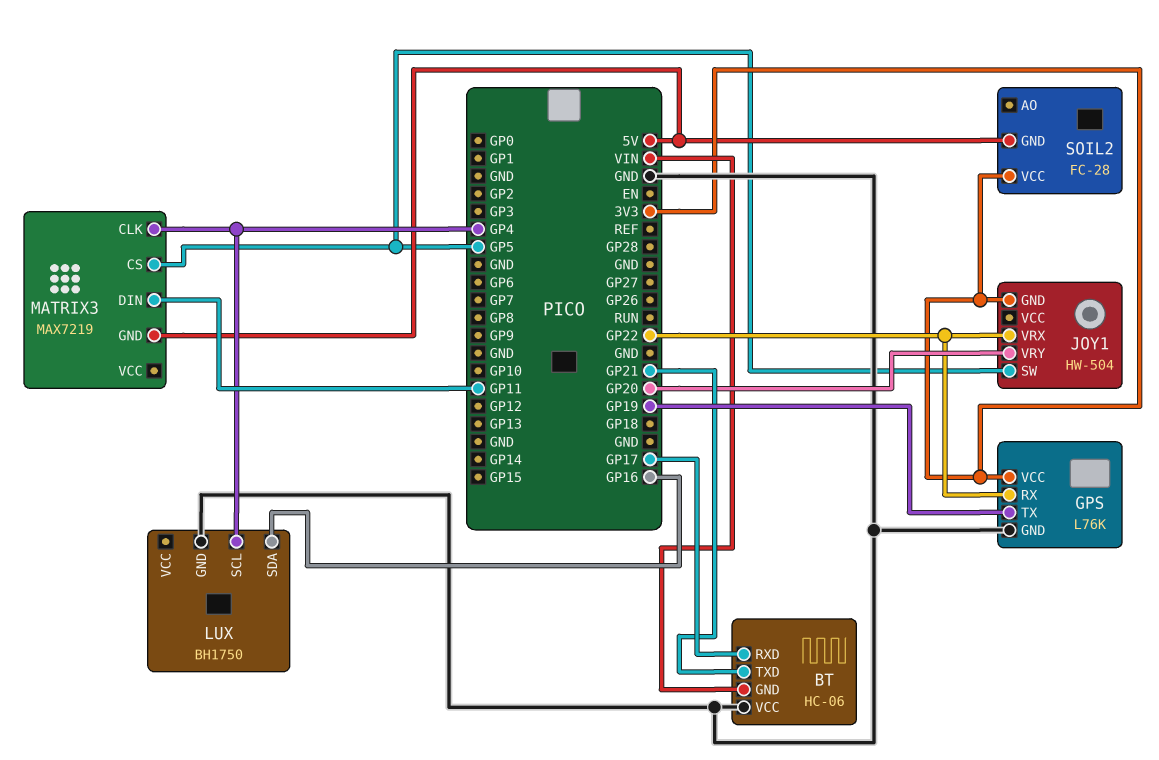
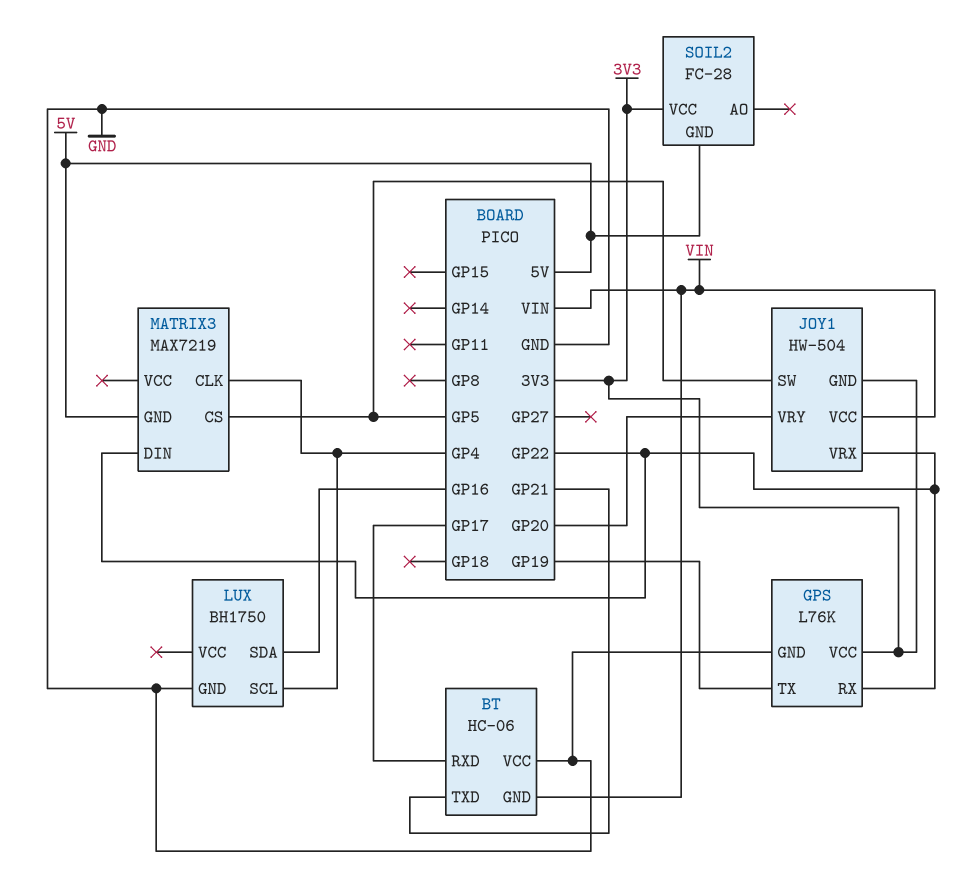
JOY1 pin VCC: none -> VIN
MATRIX3 pin DIN: GP11 -> GP22

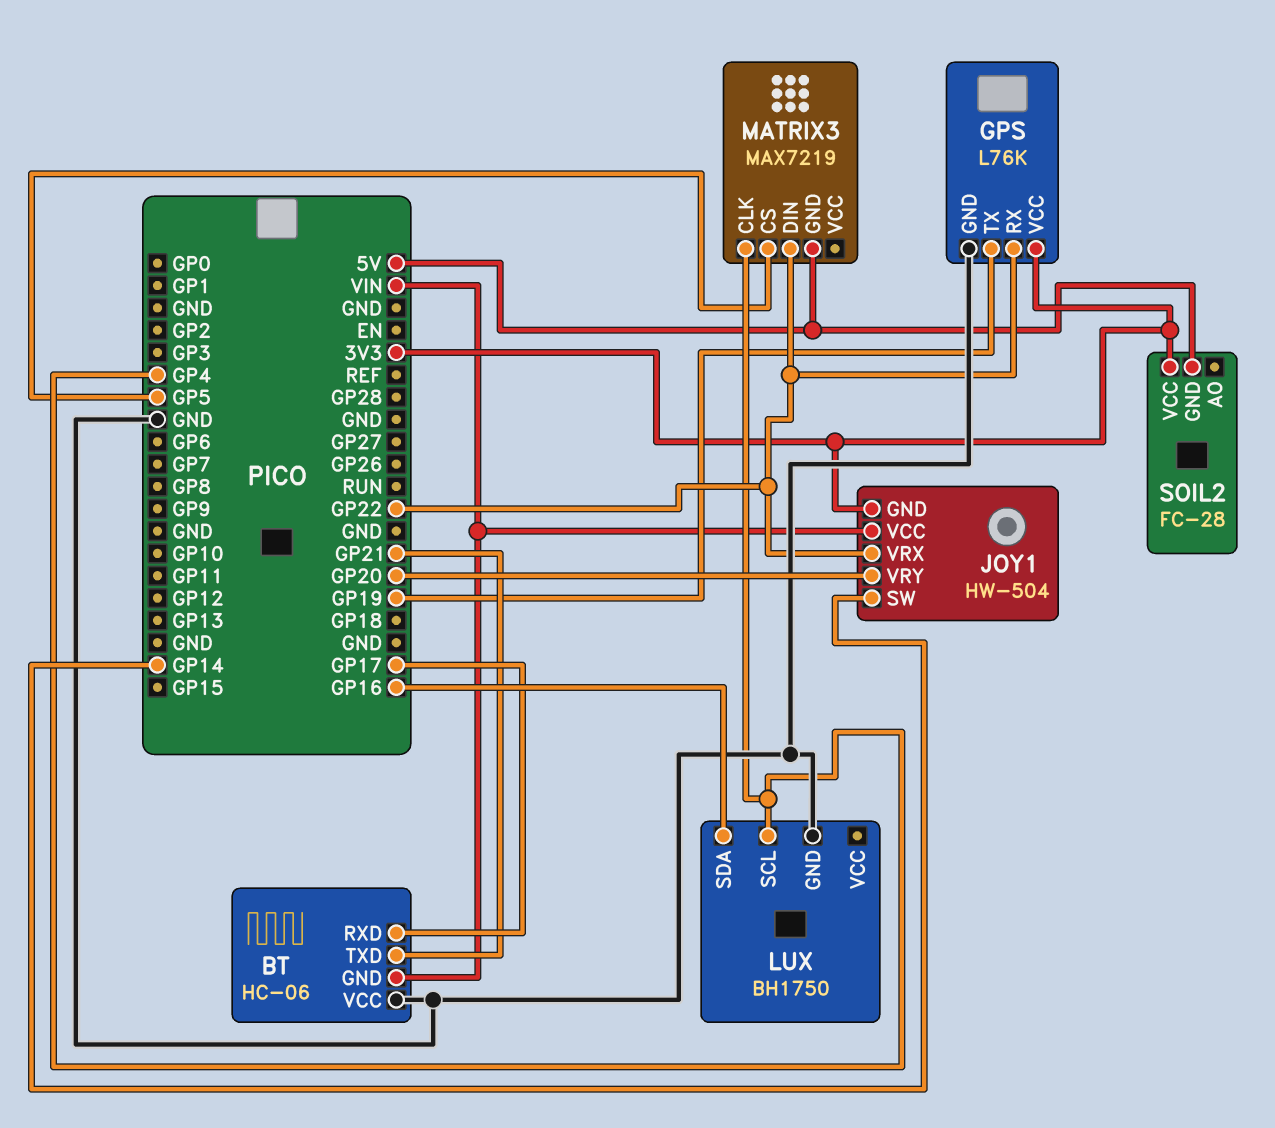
JOY1 pin SW: GP5 -> GP14

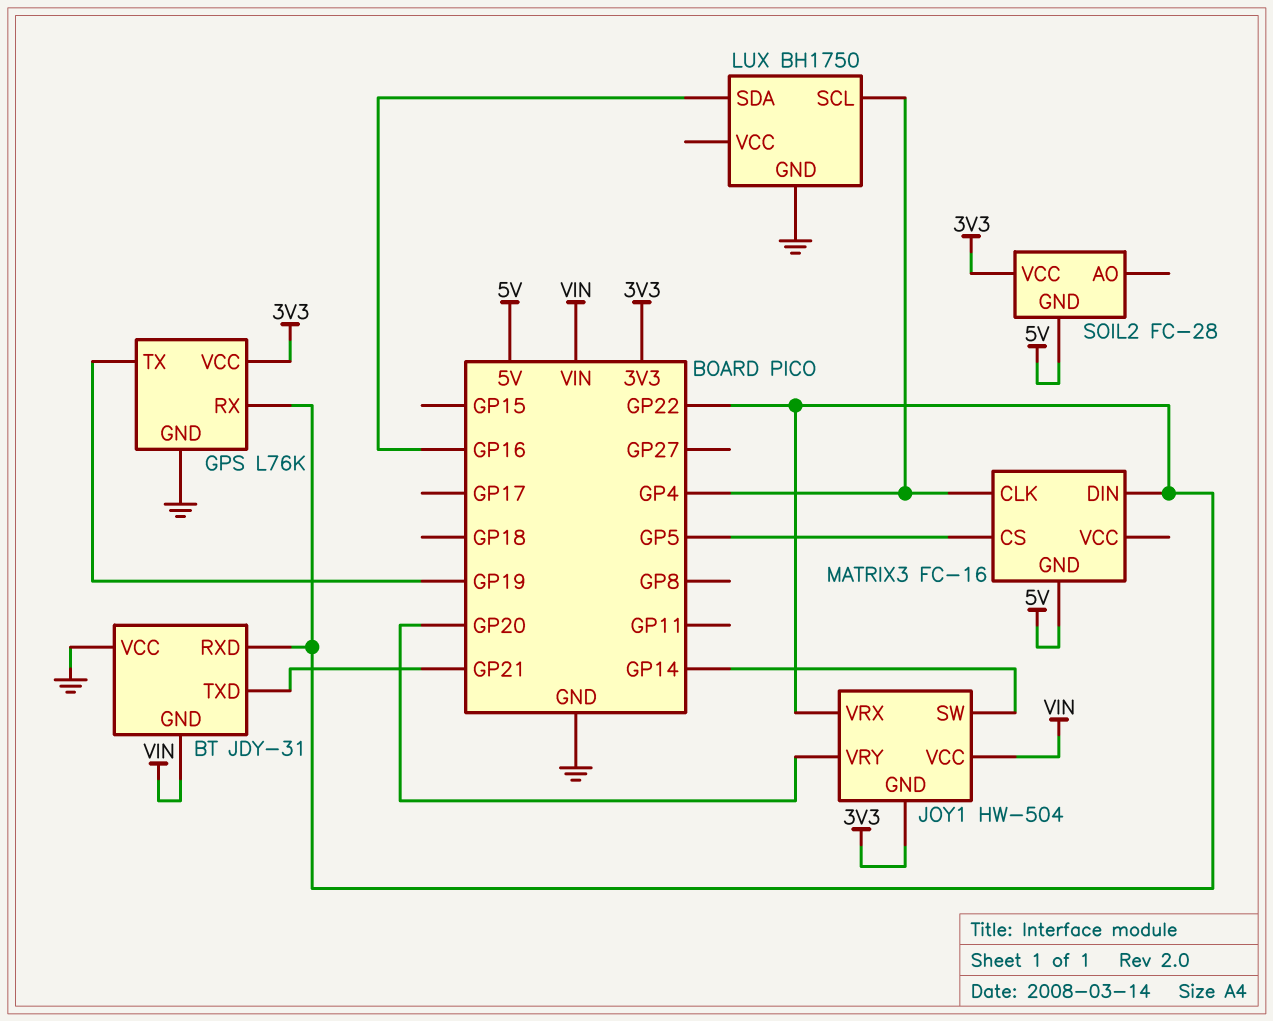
BT: HC-06 -> JDY-31
BT pin RXD: GP17 -> GP22
MATRIX3: MAX7219 -> FC-16

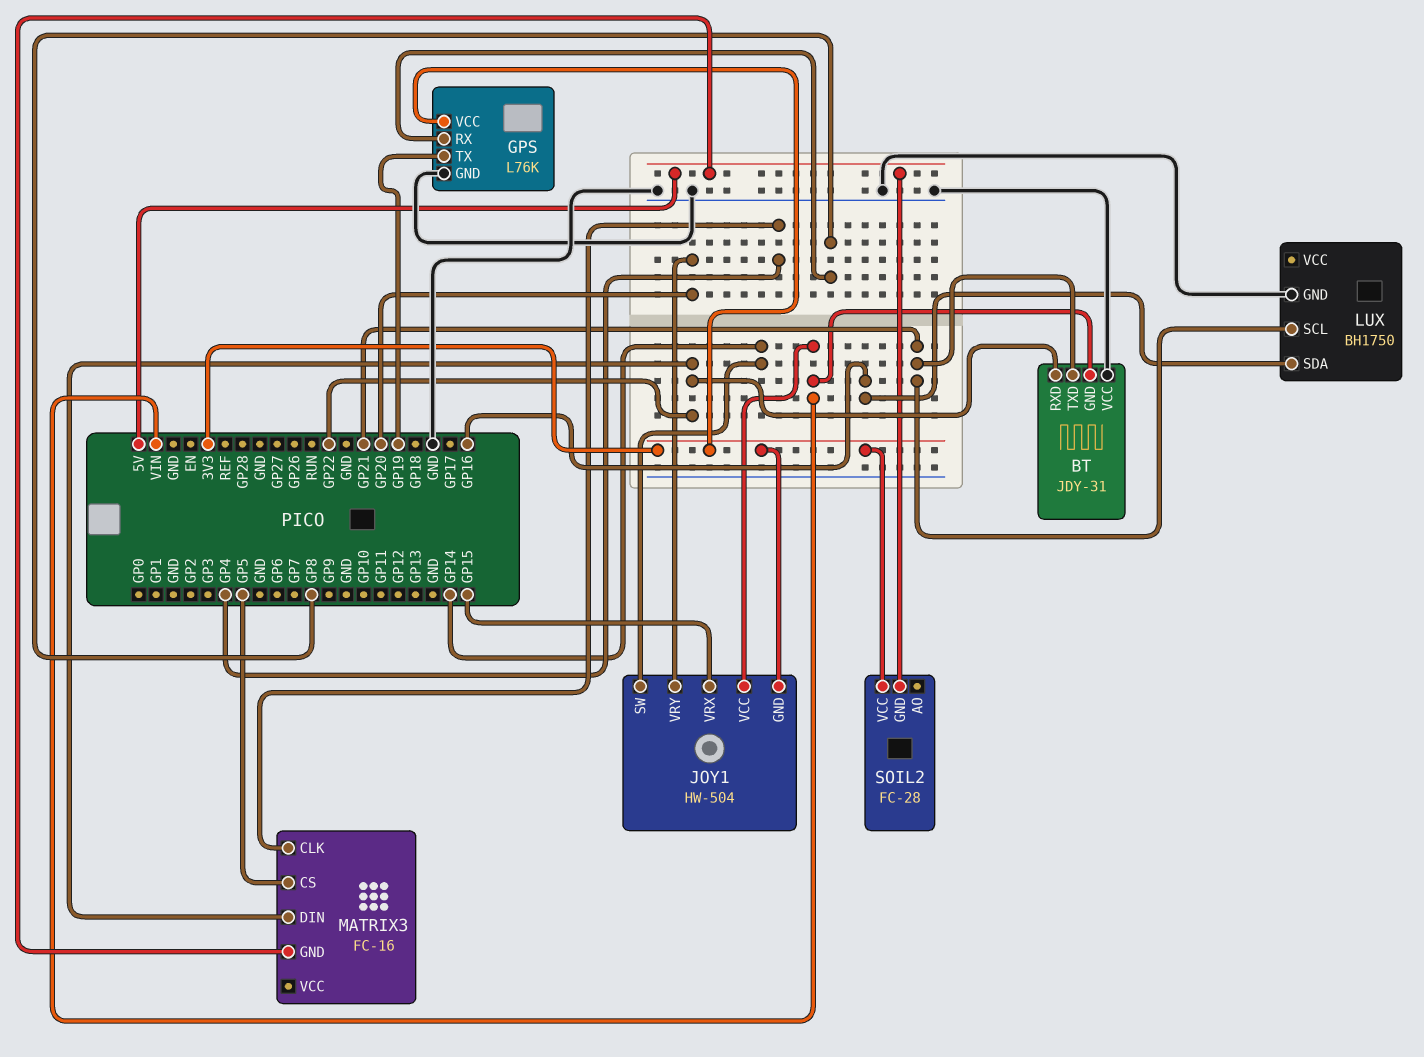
GPS pin RX: GP22 -> GP8
JOY1 pin VRX: GP22 -> GP15
LUX pin SCL: GP4 -> GP21

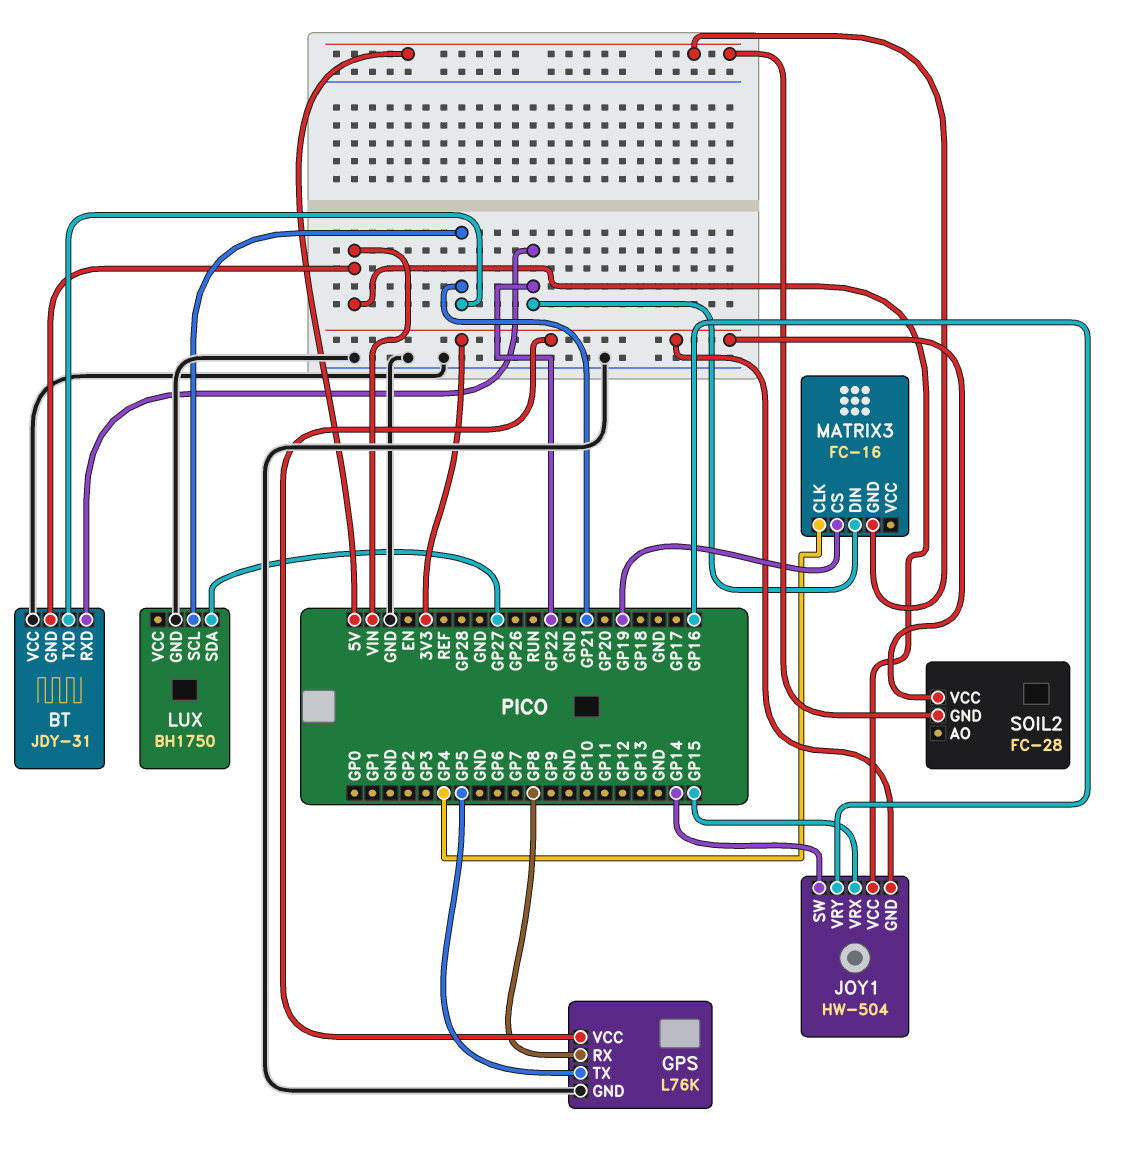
GPS pin TX: GP19 -> GP5
JOY1 pin VRY: GP20 -> GP16
LUX pin SDA: GP16 -> GP27
MATRIX3 pin CS: GP5 -> GP19

